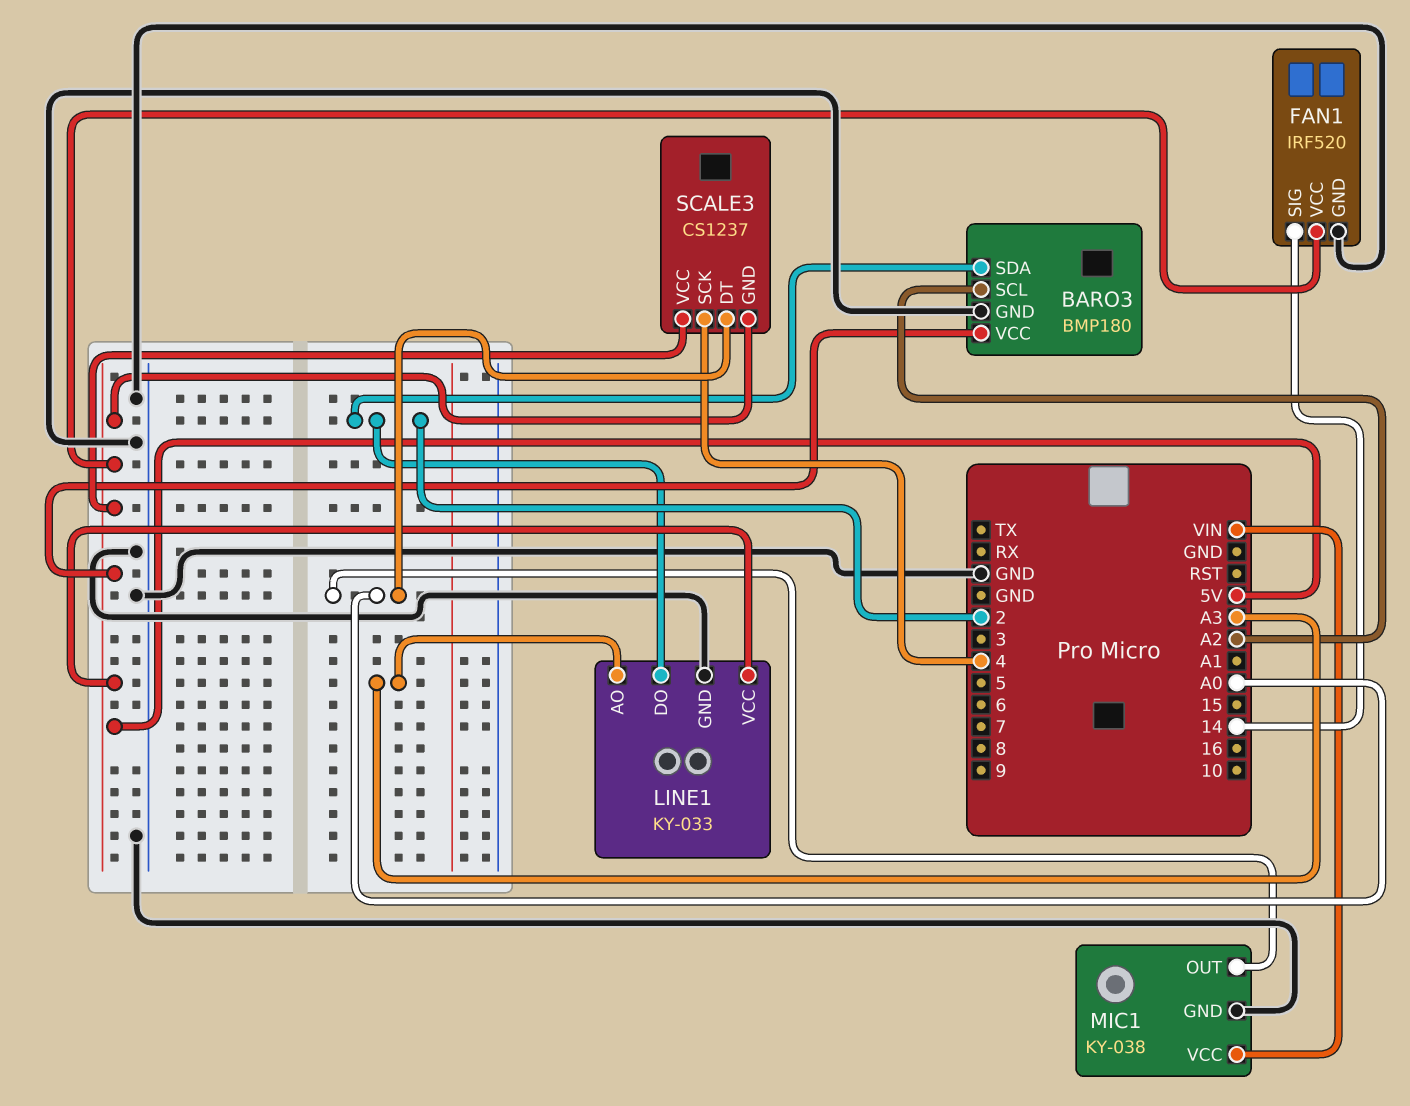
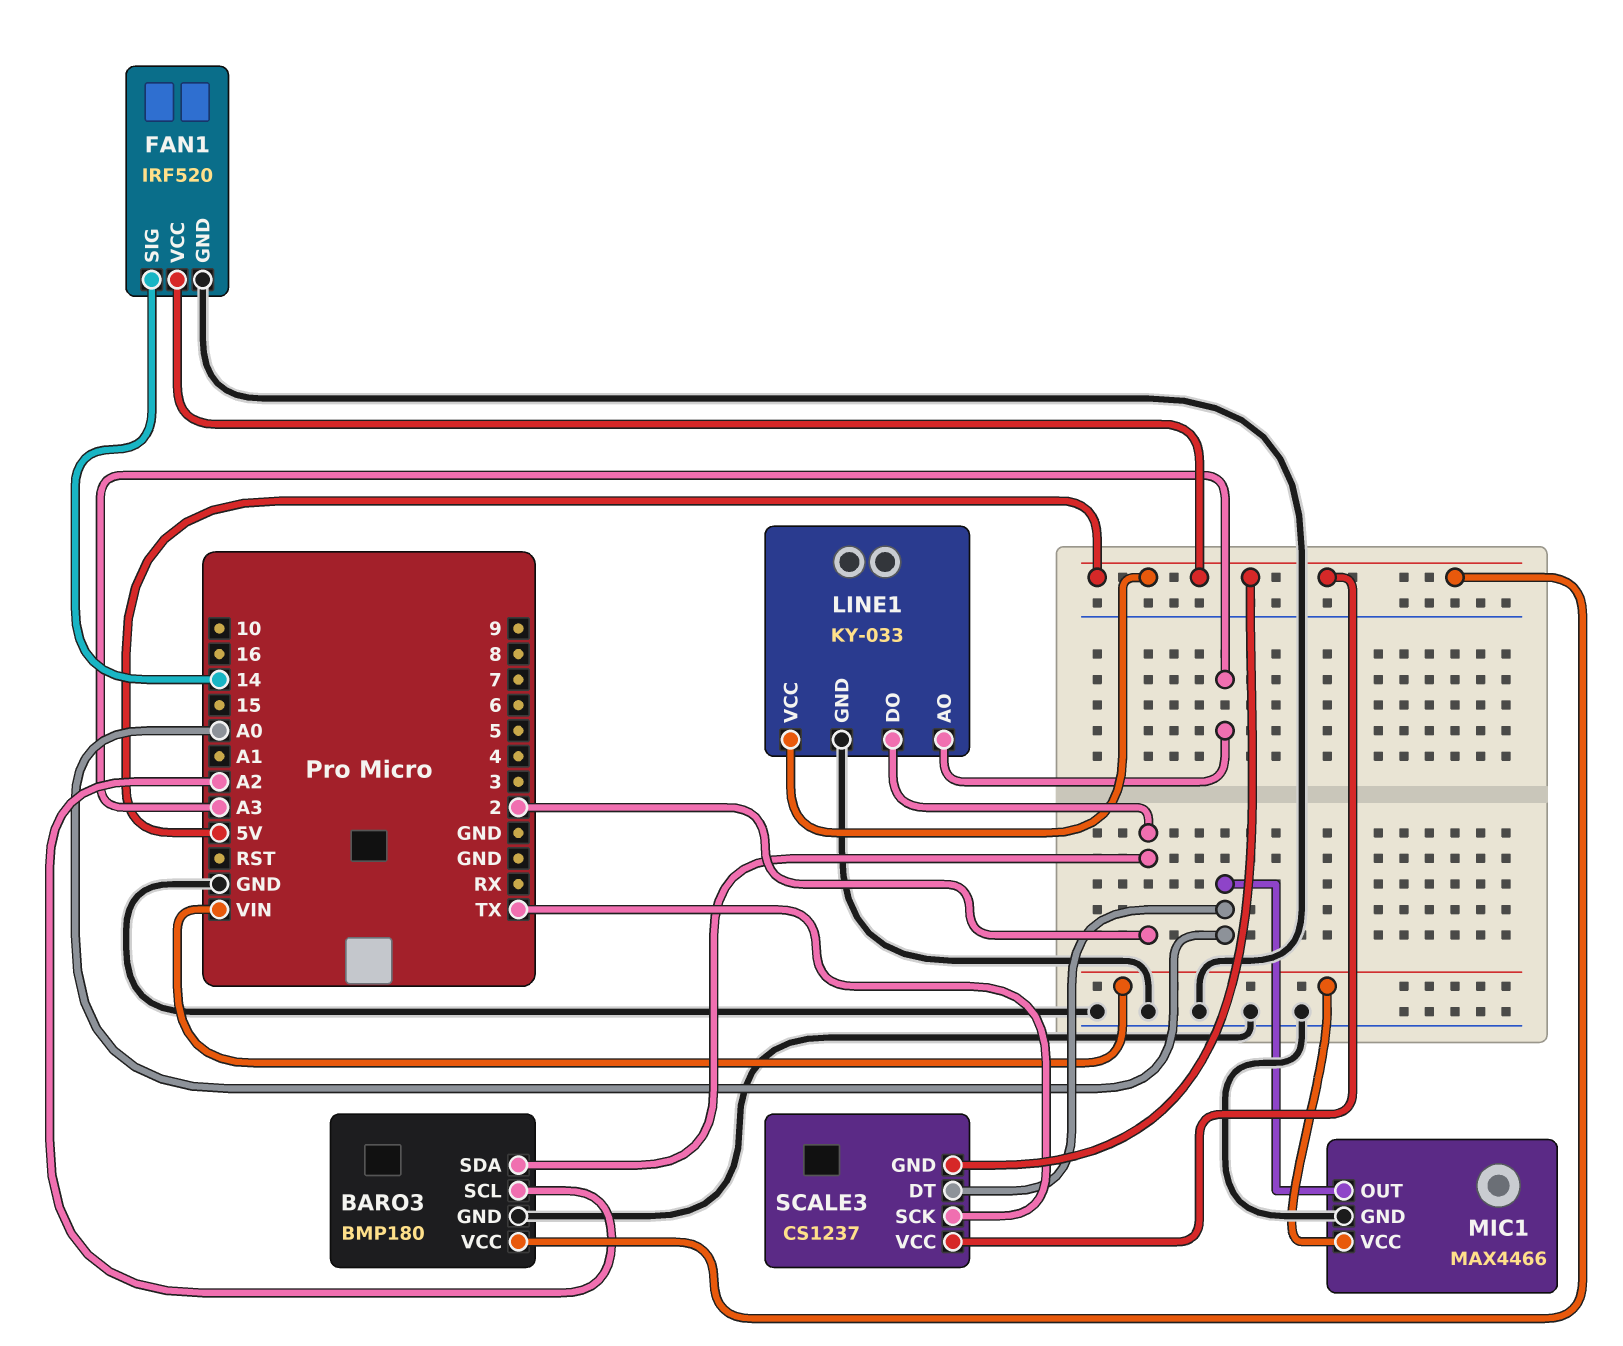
MIC1: KY-038 -> MAX4466
SCALE3 pin SCK: 4 -> TX

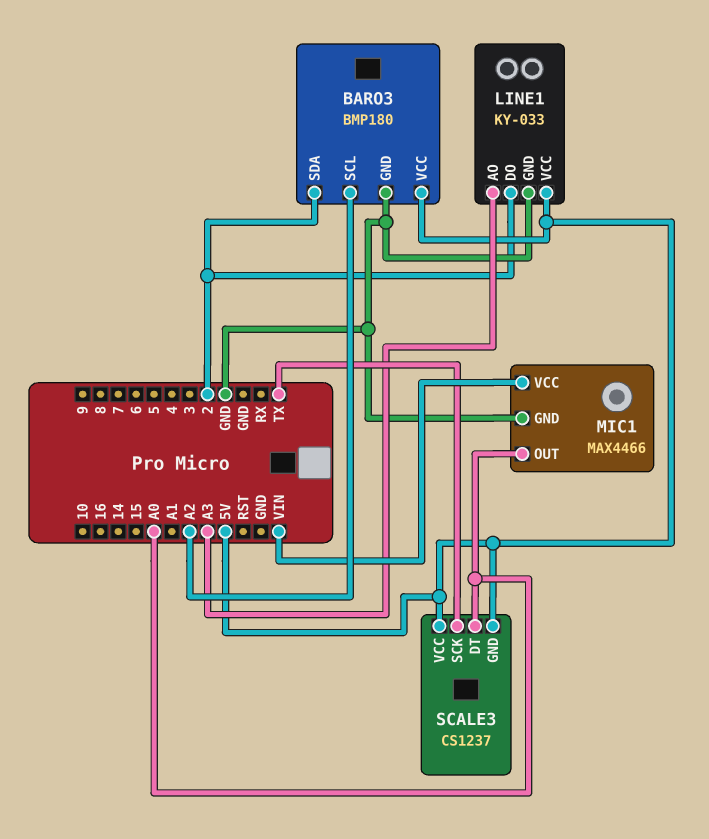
FAN1: IRF520 -> none
FAN1 pin GND: GND -> none
FAN1 pin SIG: 14 -> none
FAN1 pin VCC: 5V -> none

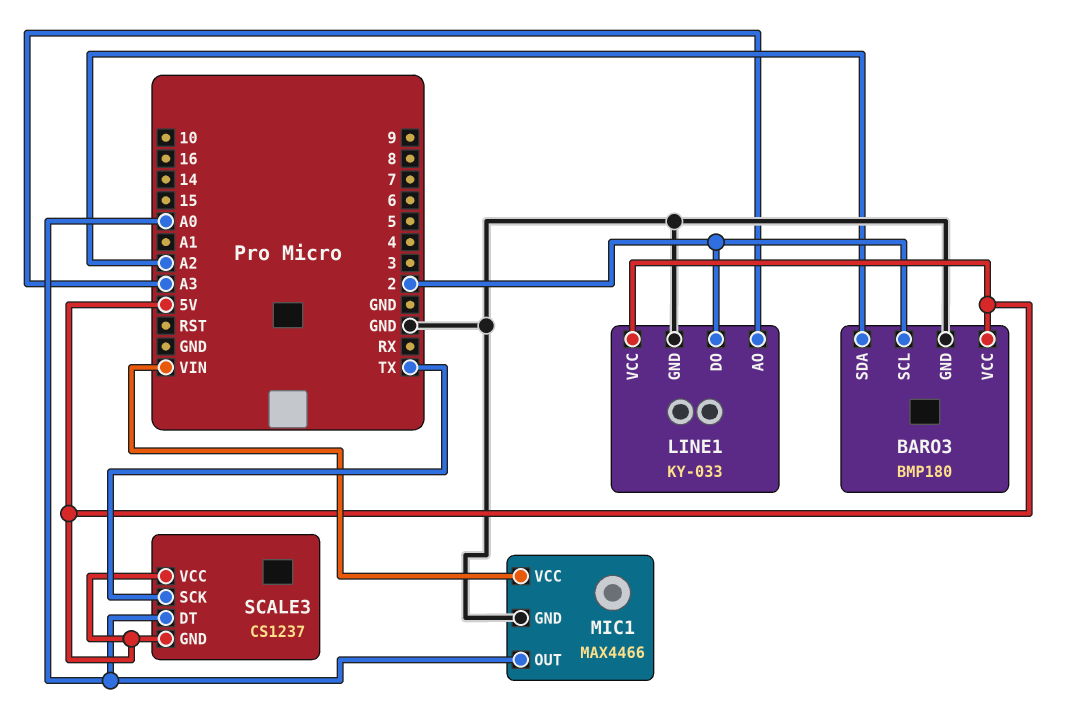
BARO3 pin SCL: A2 -> 2
BARO3 pin SDA: 2 -> A2

